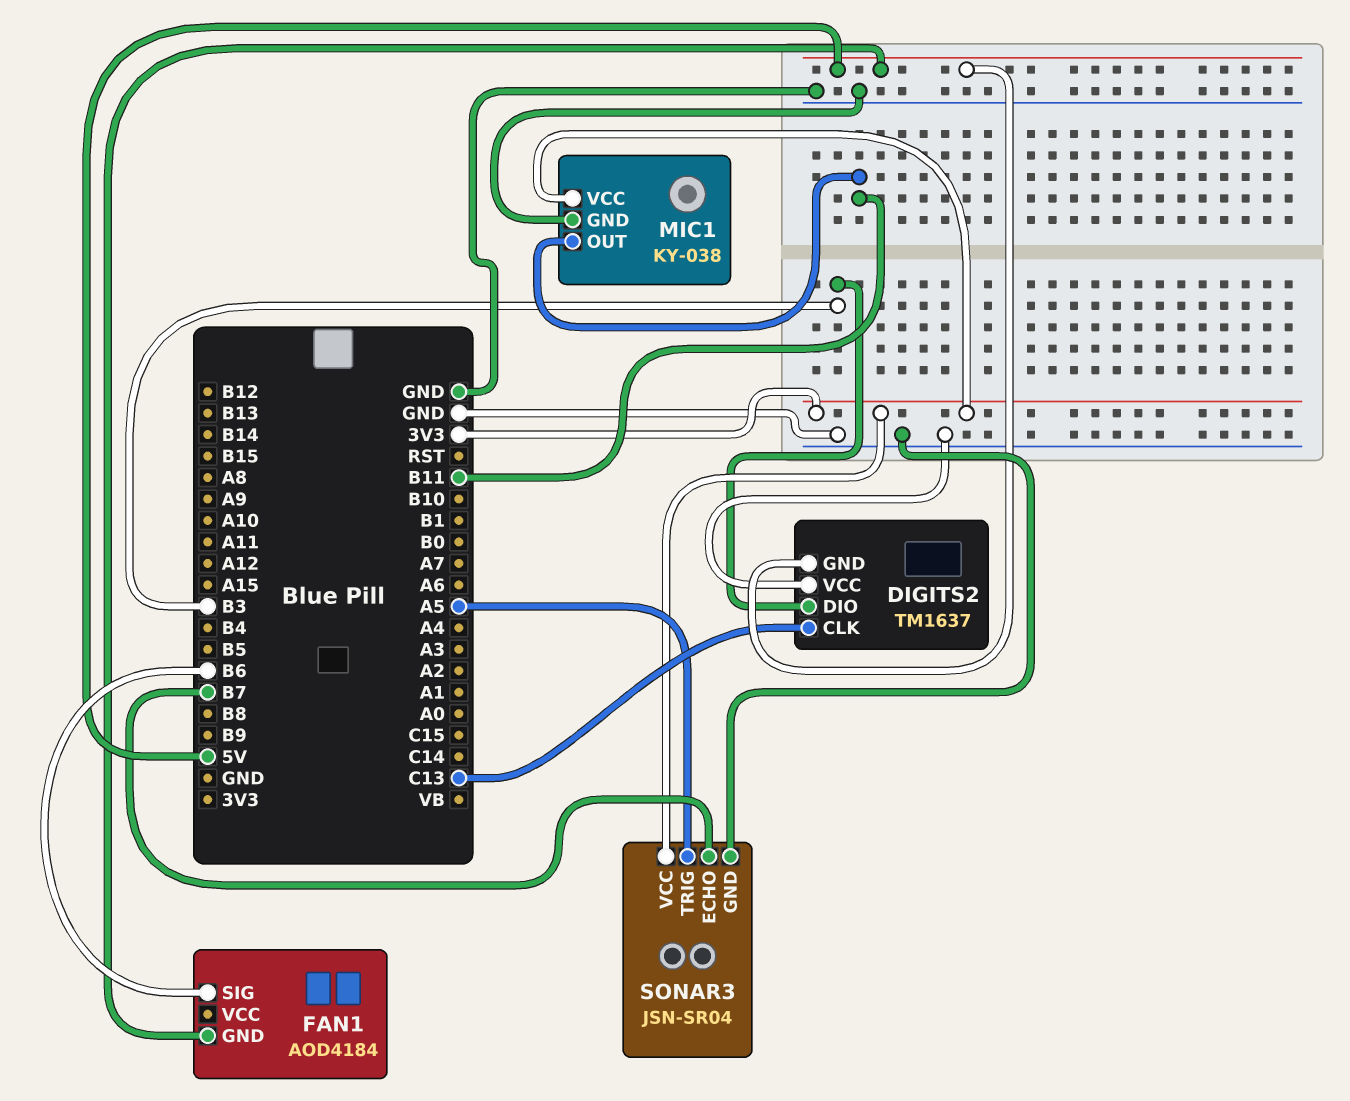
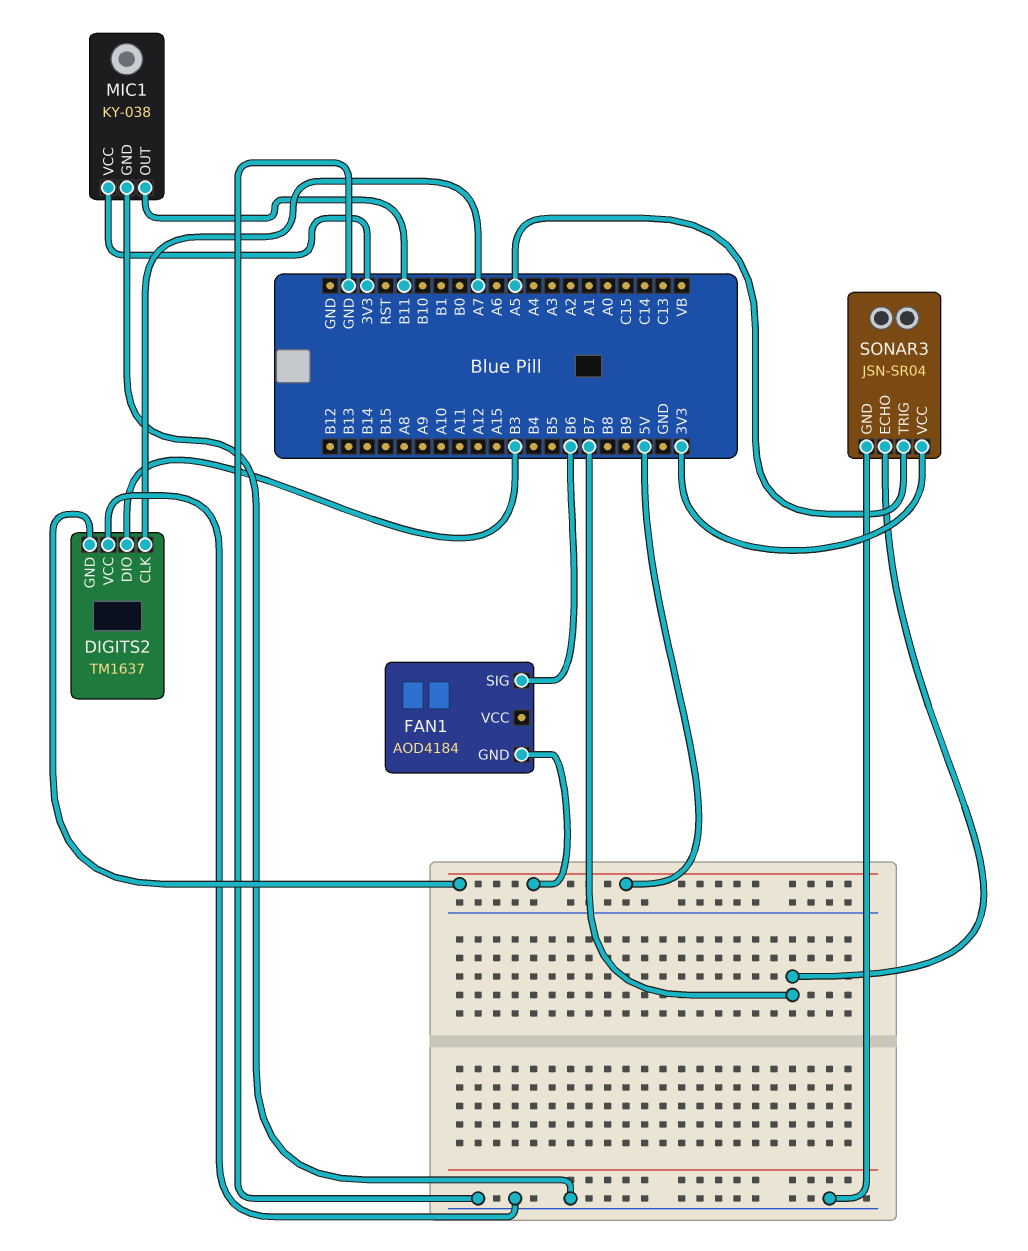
DIGITS2 pin CLK: C13 -> A7

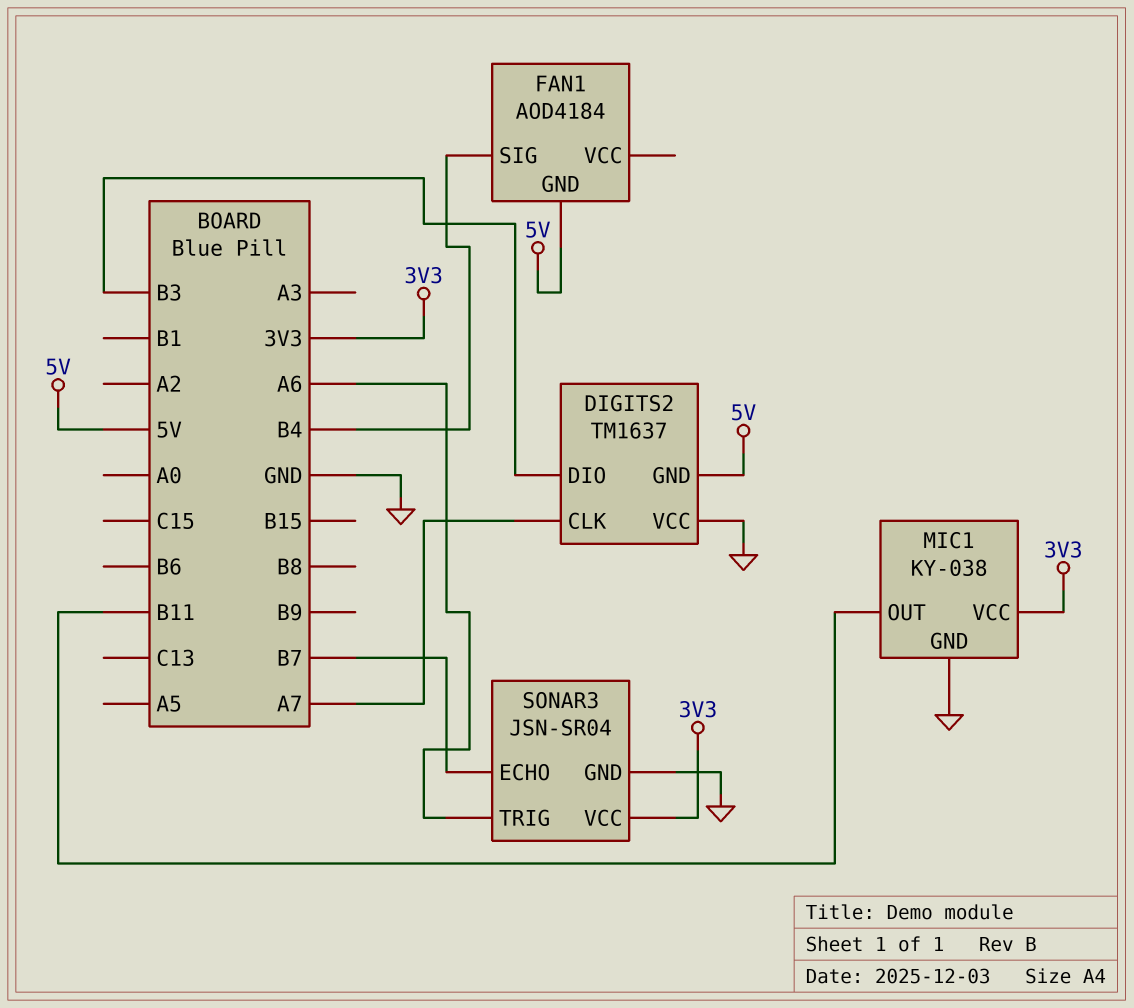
FAN1 pin SIG: B6 -> B4
SONAR3 pin TRIG: A5 -> A6

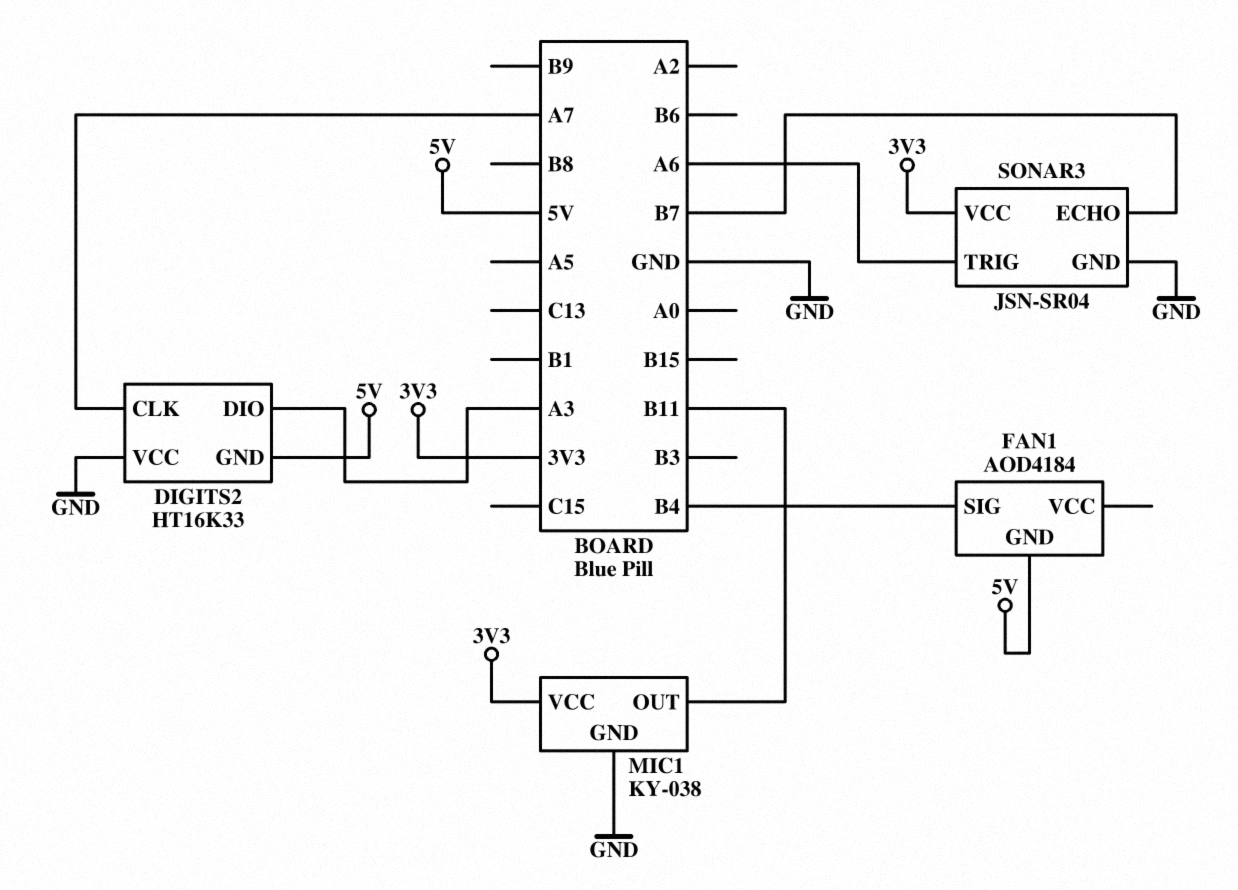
DIGITS2: TM1637 -> HT16K33
DIGITS2 pin DIO: B3 -> A3

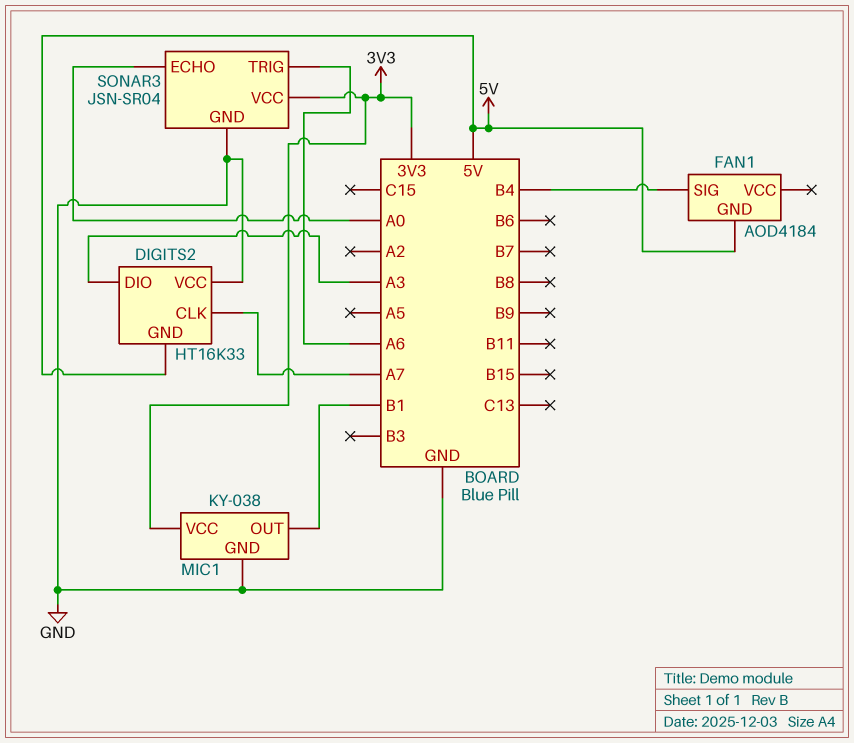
MIC1 pin OUT: B11 -> B1
SONAR3 pin ECHO: B7 -> A0

